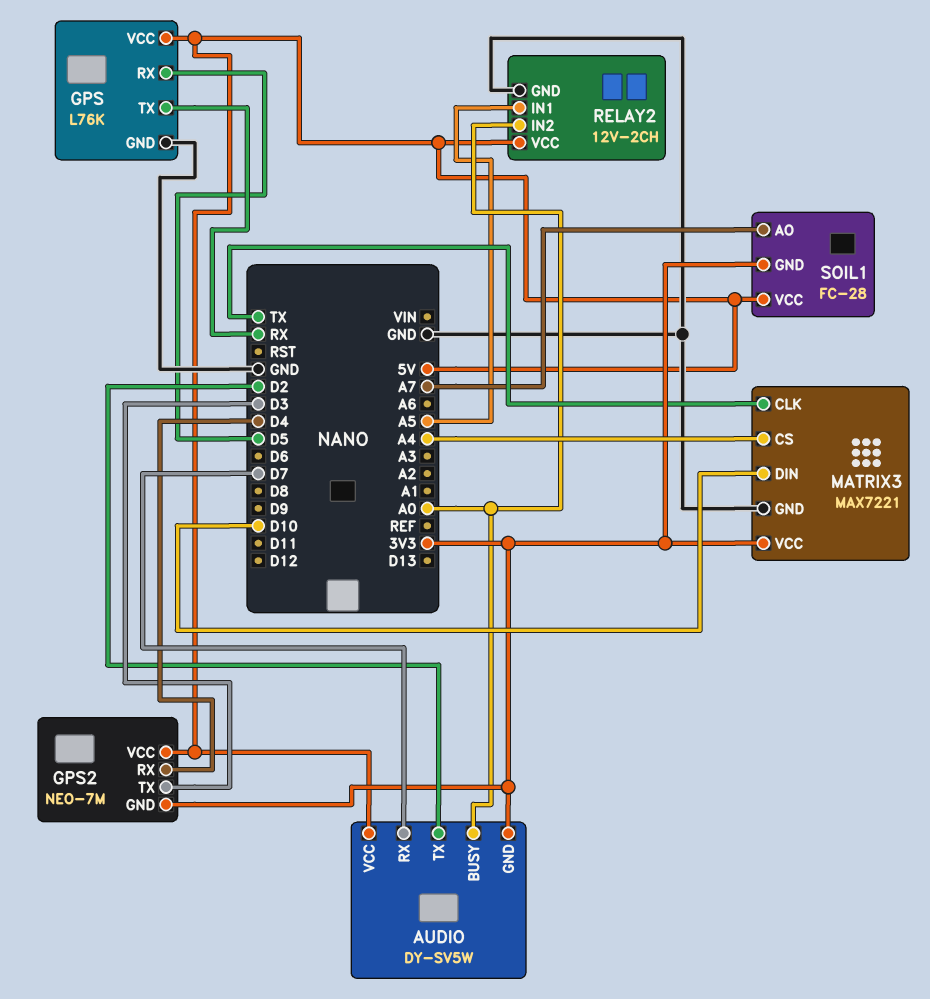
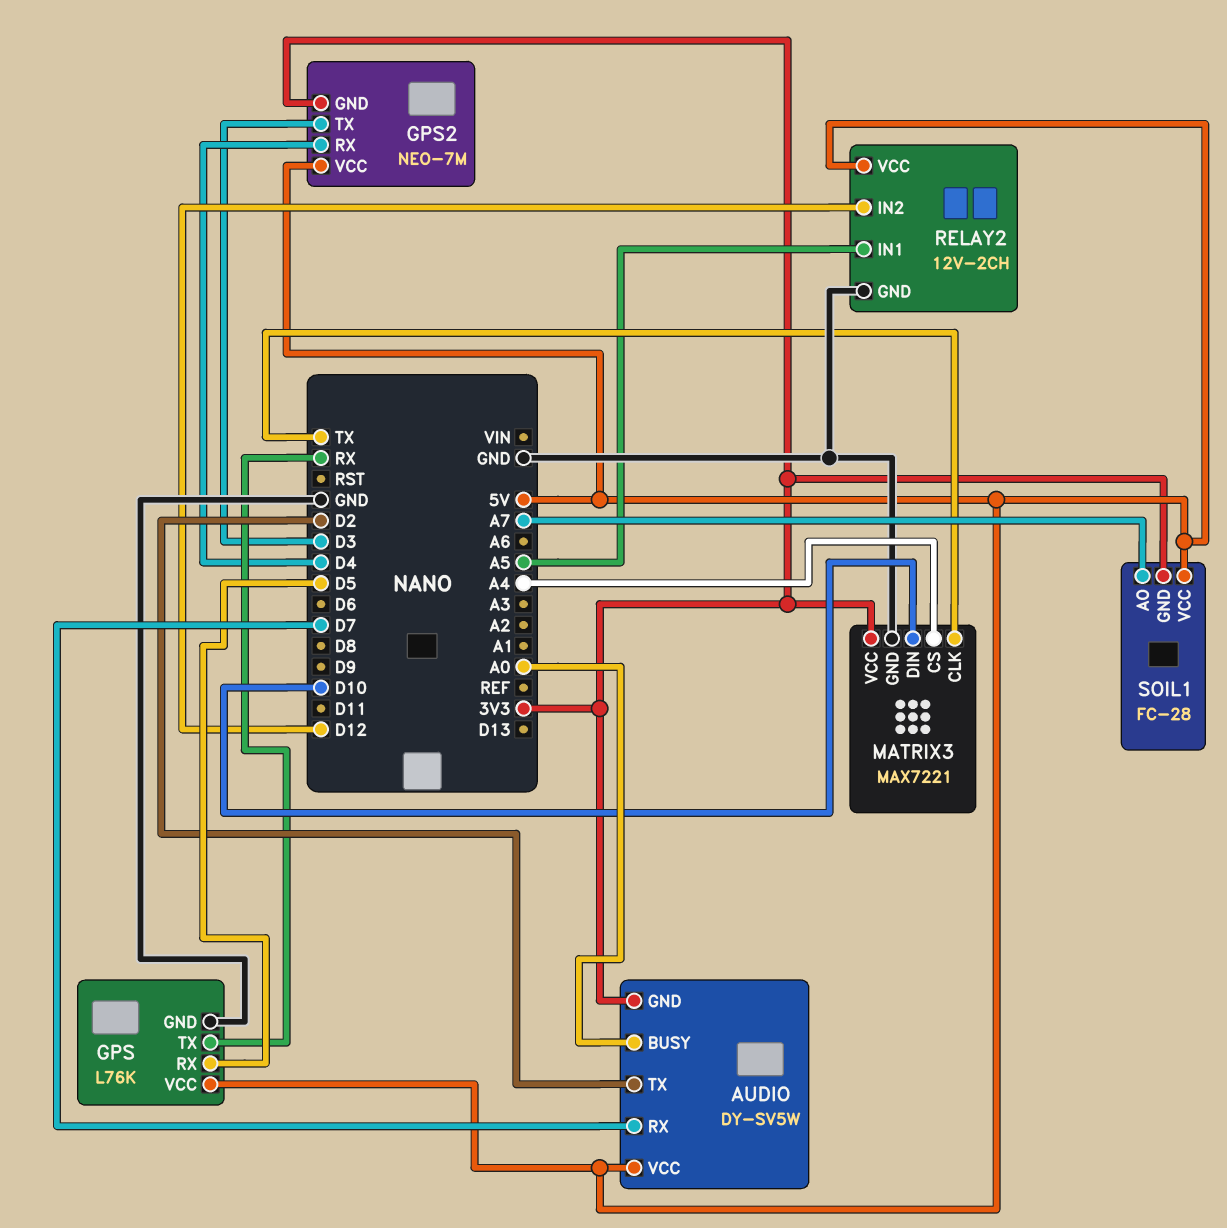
RELAY2 pin IN2: A0 -> D12

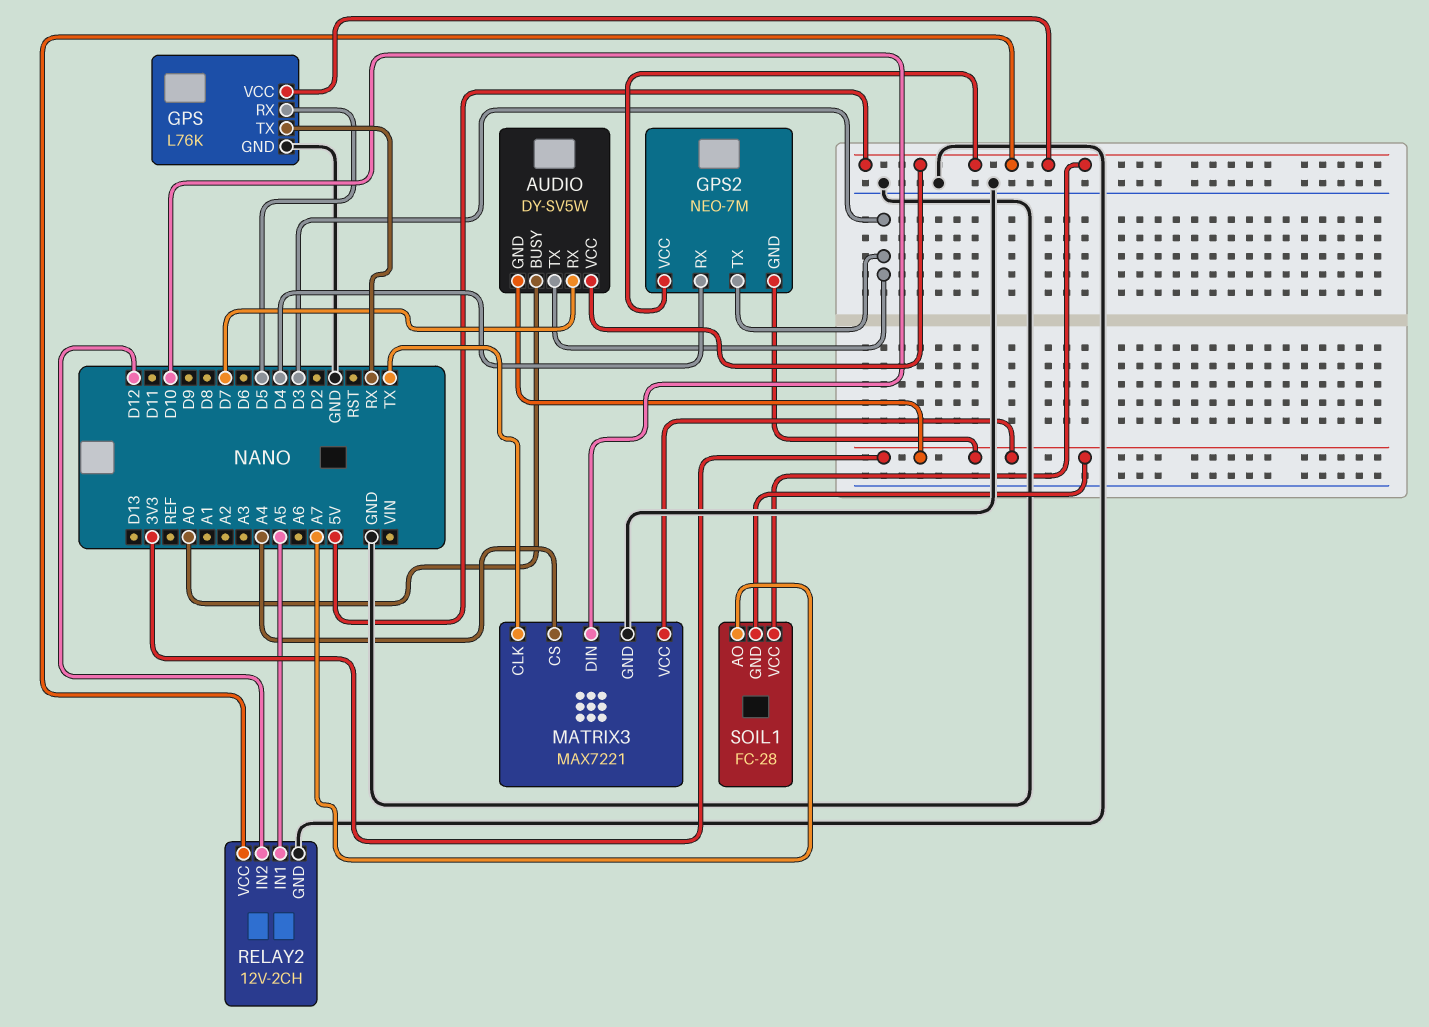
AUDIO pin TX: D2 -> D3

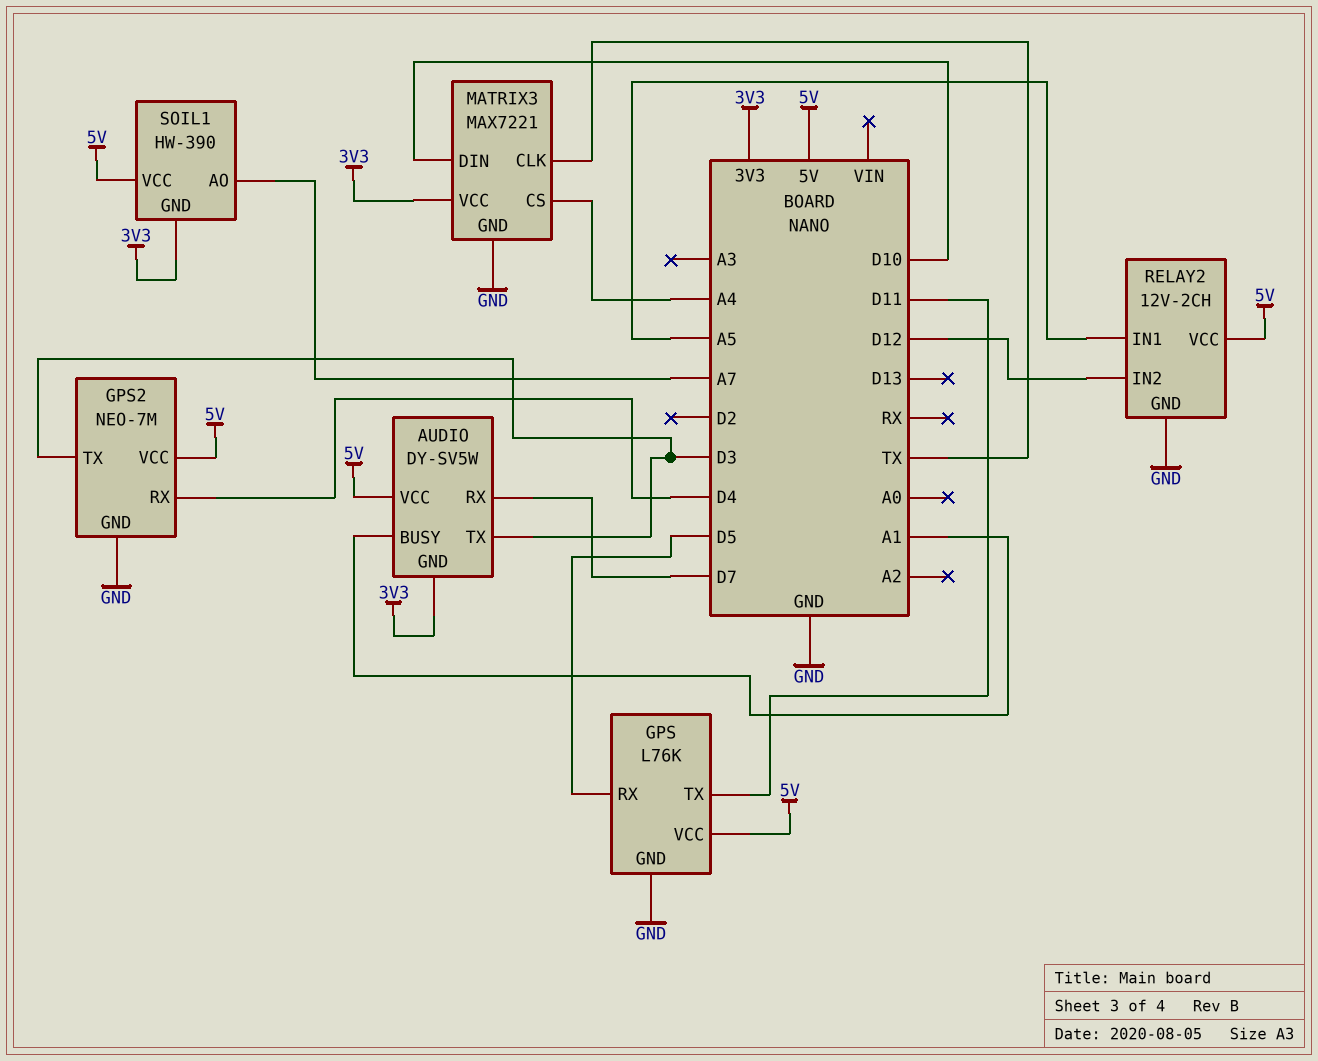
AUDIO pin BUSY: A0 -> A1
GPS pin TX: RX -> D11
GPS2 pin GND: 3V3 -> GND
SOIL1: FC-28 -> HW-390

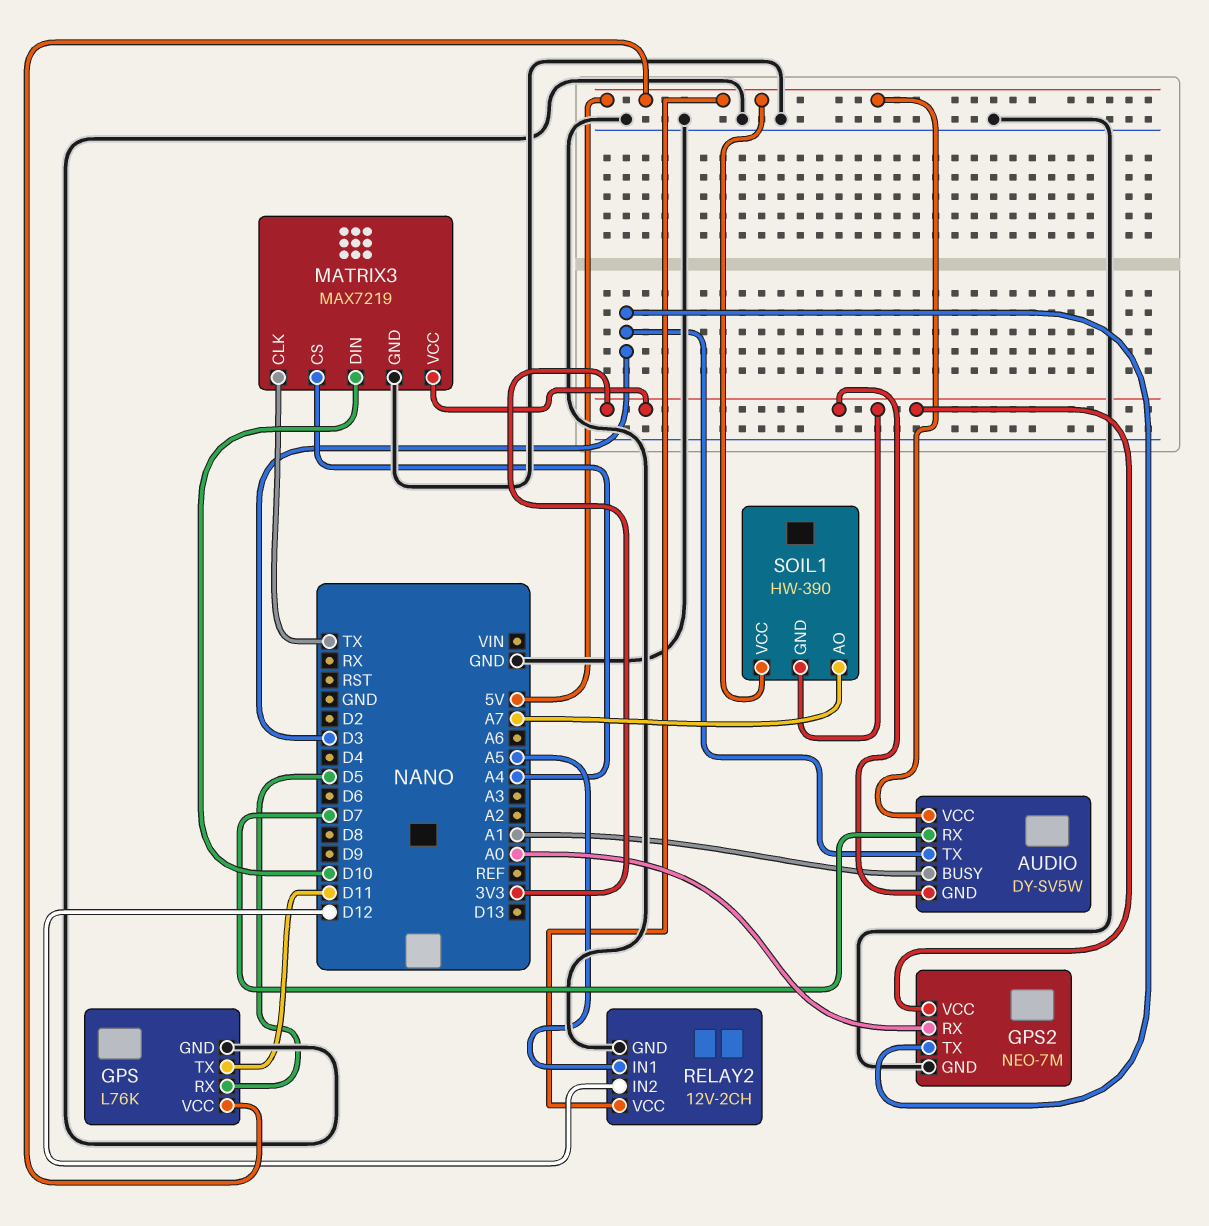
GPS2 pin RX: D4 -> A0
GPS2 pin VCC: 5V -> 3V3
MATRIX3: MAX7221 -> MAX7219

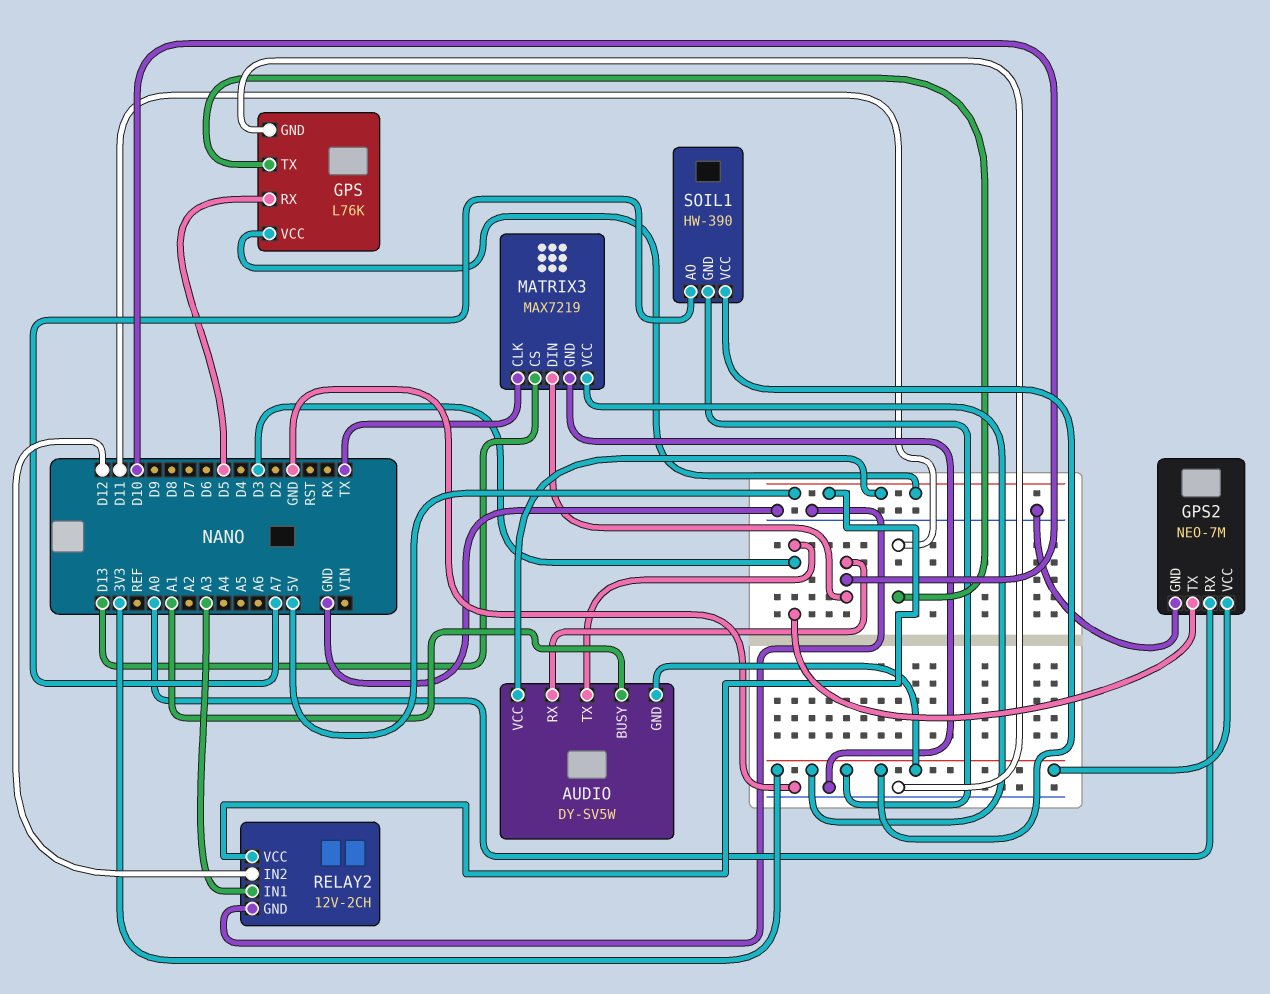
AUDIO pin RX: D7 -> D10
MATRIX3 pin CS: A4 -> D13
RELAY2 pin IN1: A5 -> A3
SOIL1 pin VCC: 5V -> 3V3

